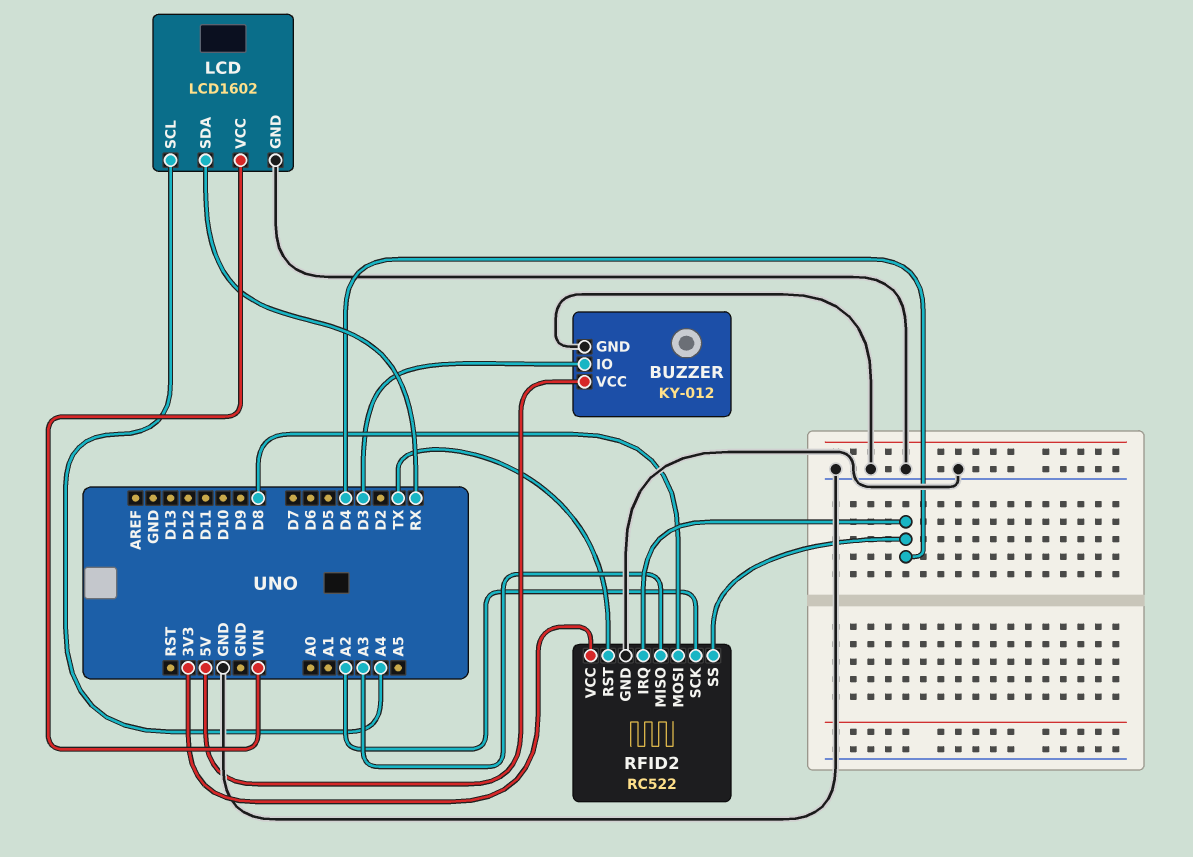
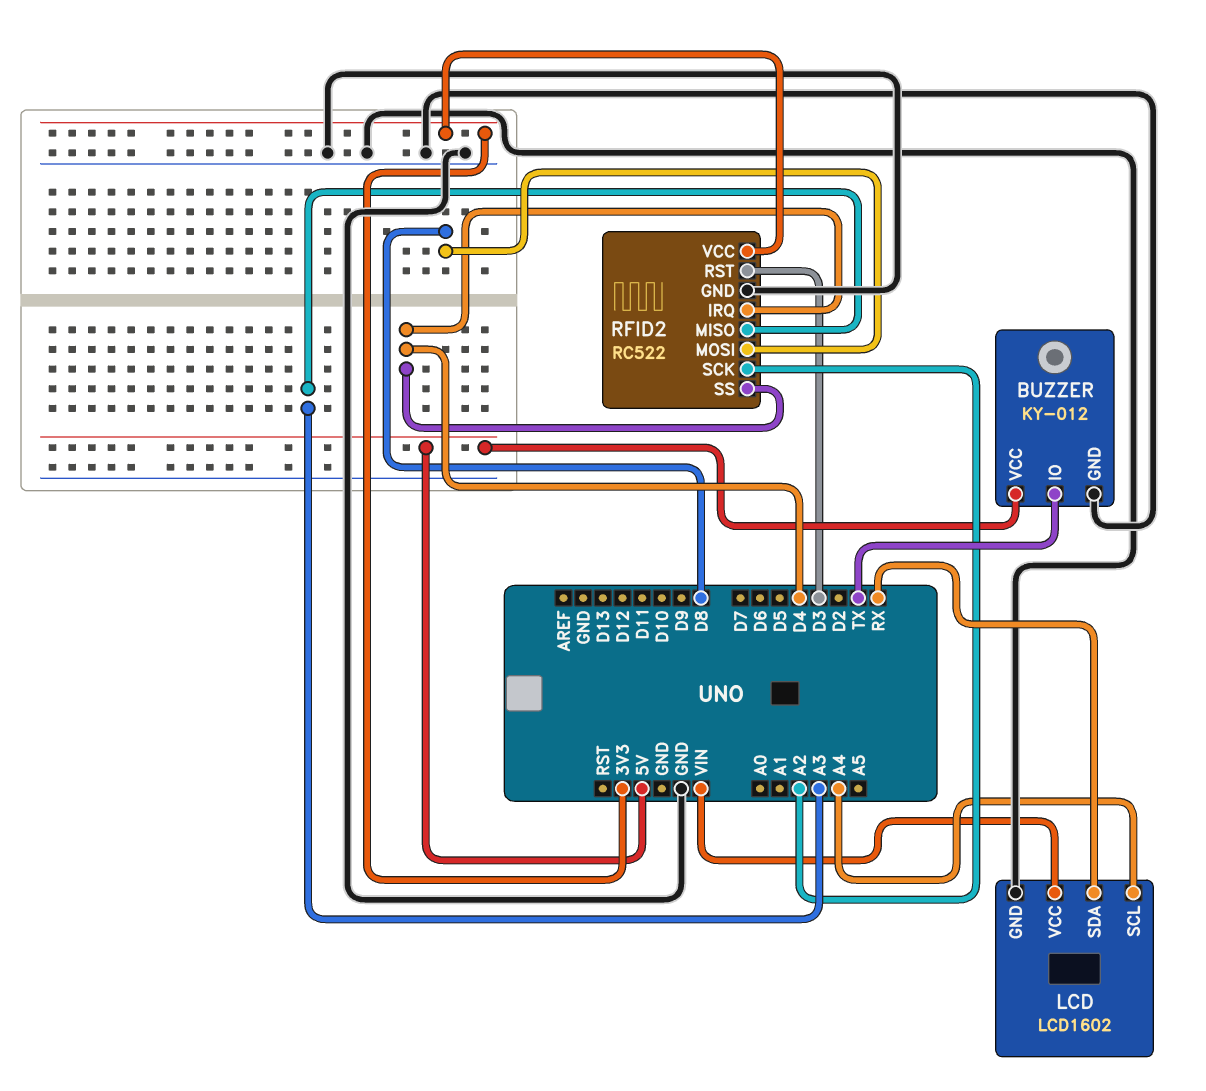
BUZZER pin IO: D3 -> TX
RFID2 pin RST: TX -> D3

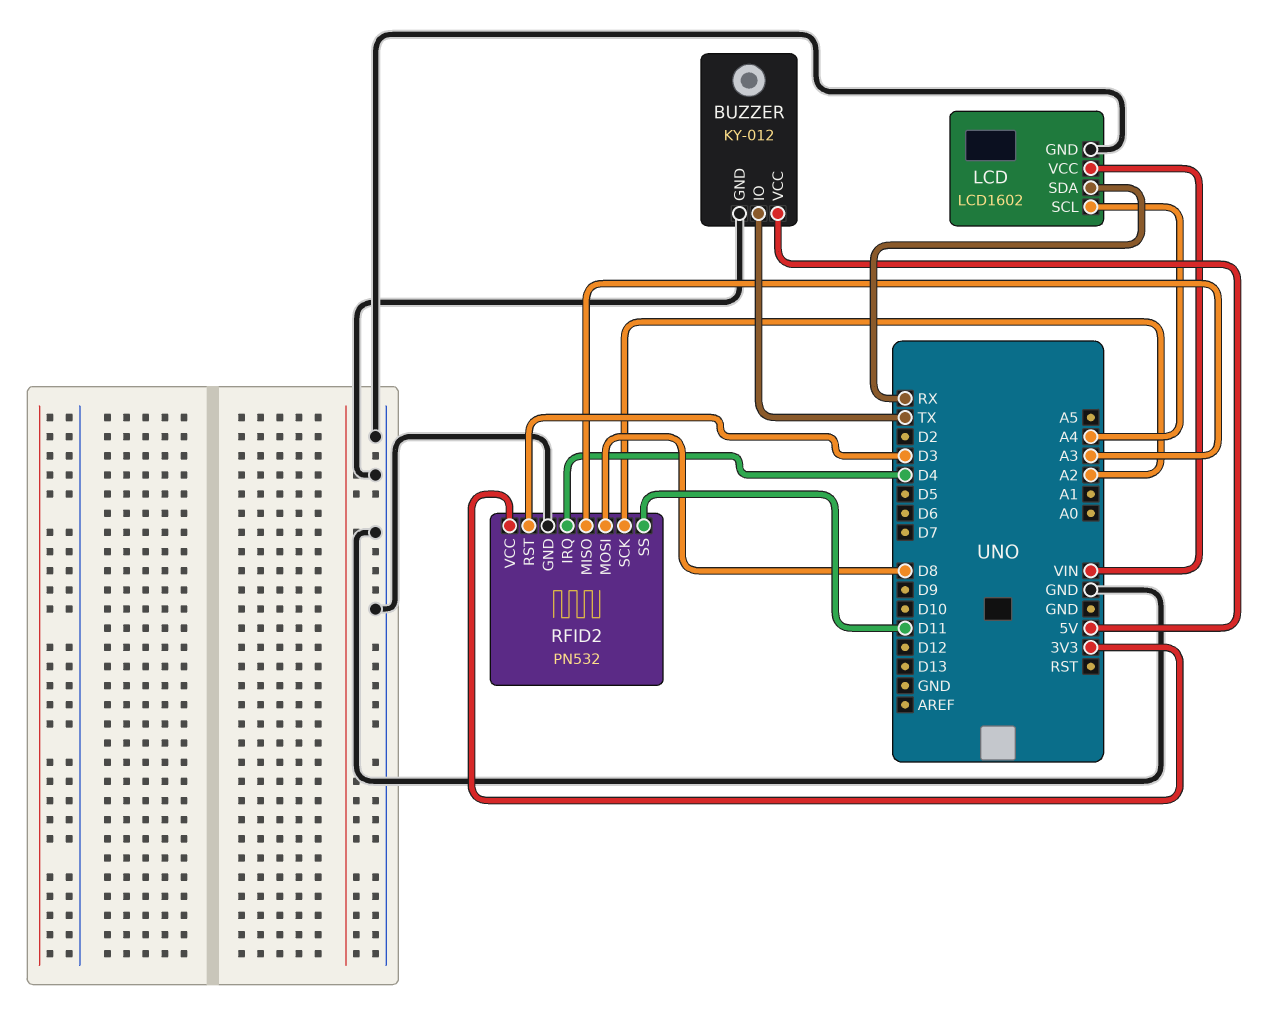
RFID2: RC522 -> PN532
RFID2 pin SS: D4 -> D11

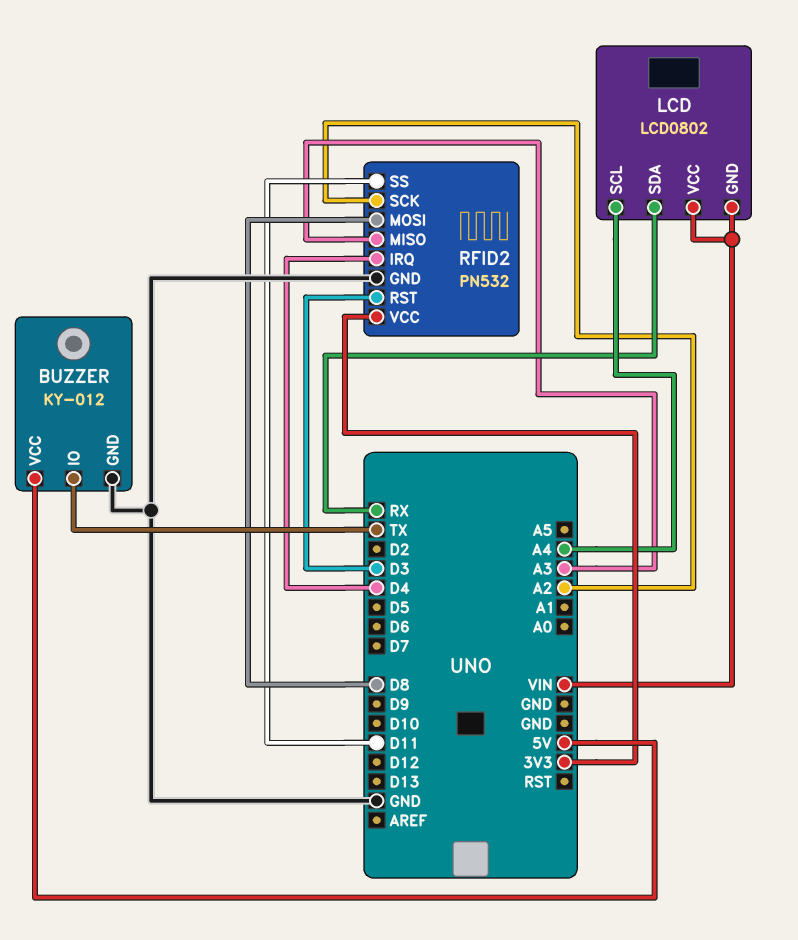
LCD: LCD1602 -> LCD0802
LCD pin GND: GND -> VIN

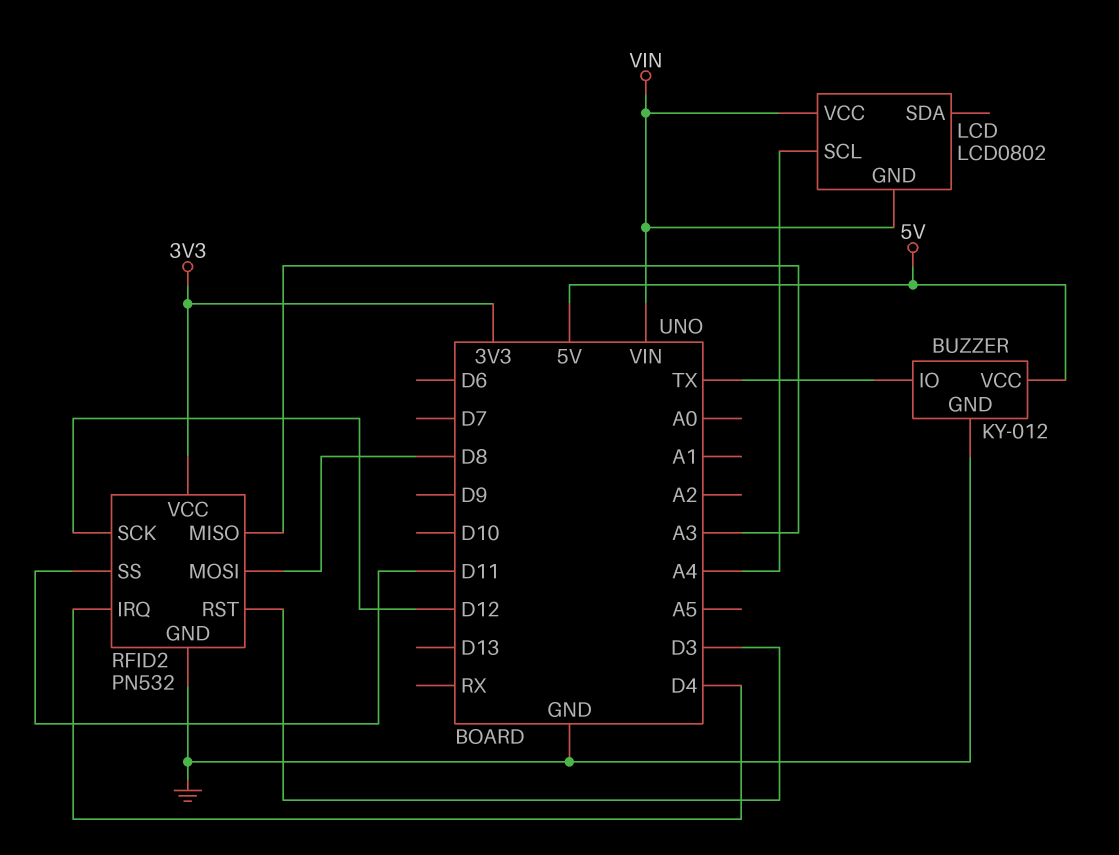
LCD pin SDA: RX -> none
RFID2 pin SCK: A2 -> D12

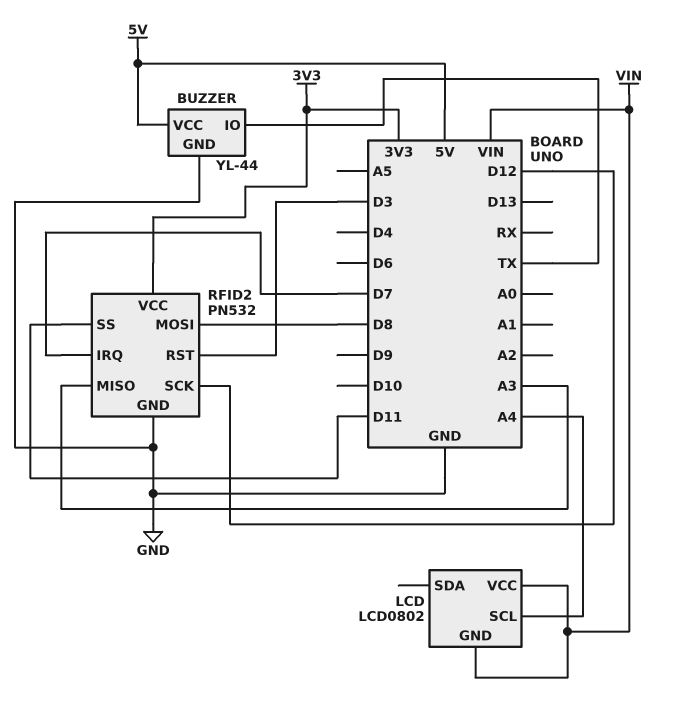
BUZZER: KY-012 -> YL-44
RFID2 pin IRQ: D4 -> D7

